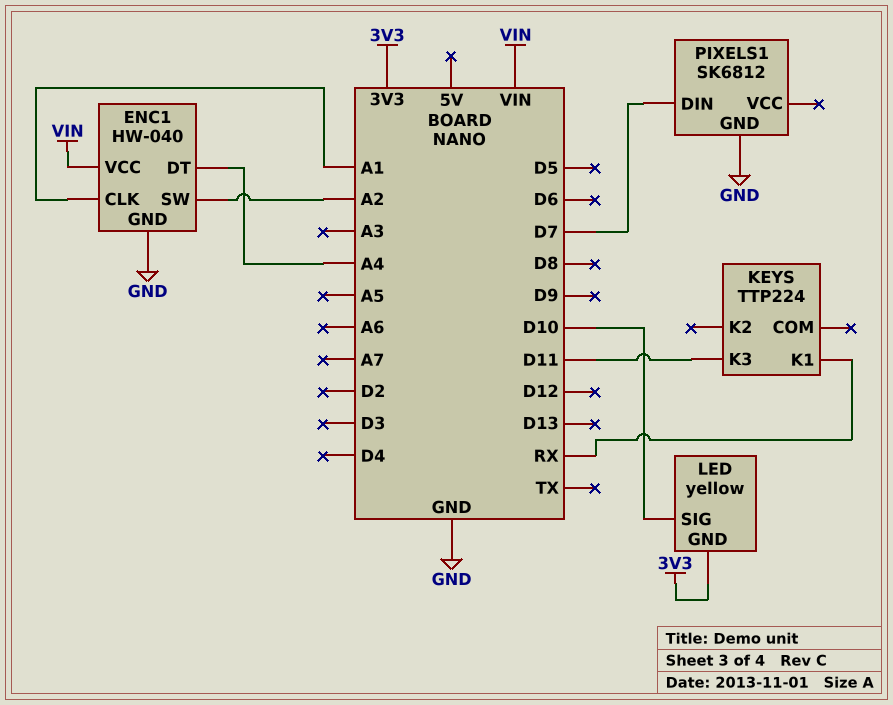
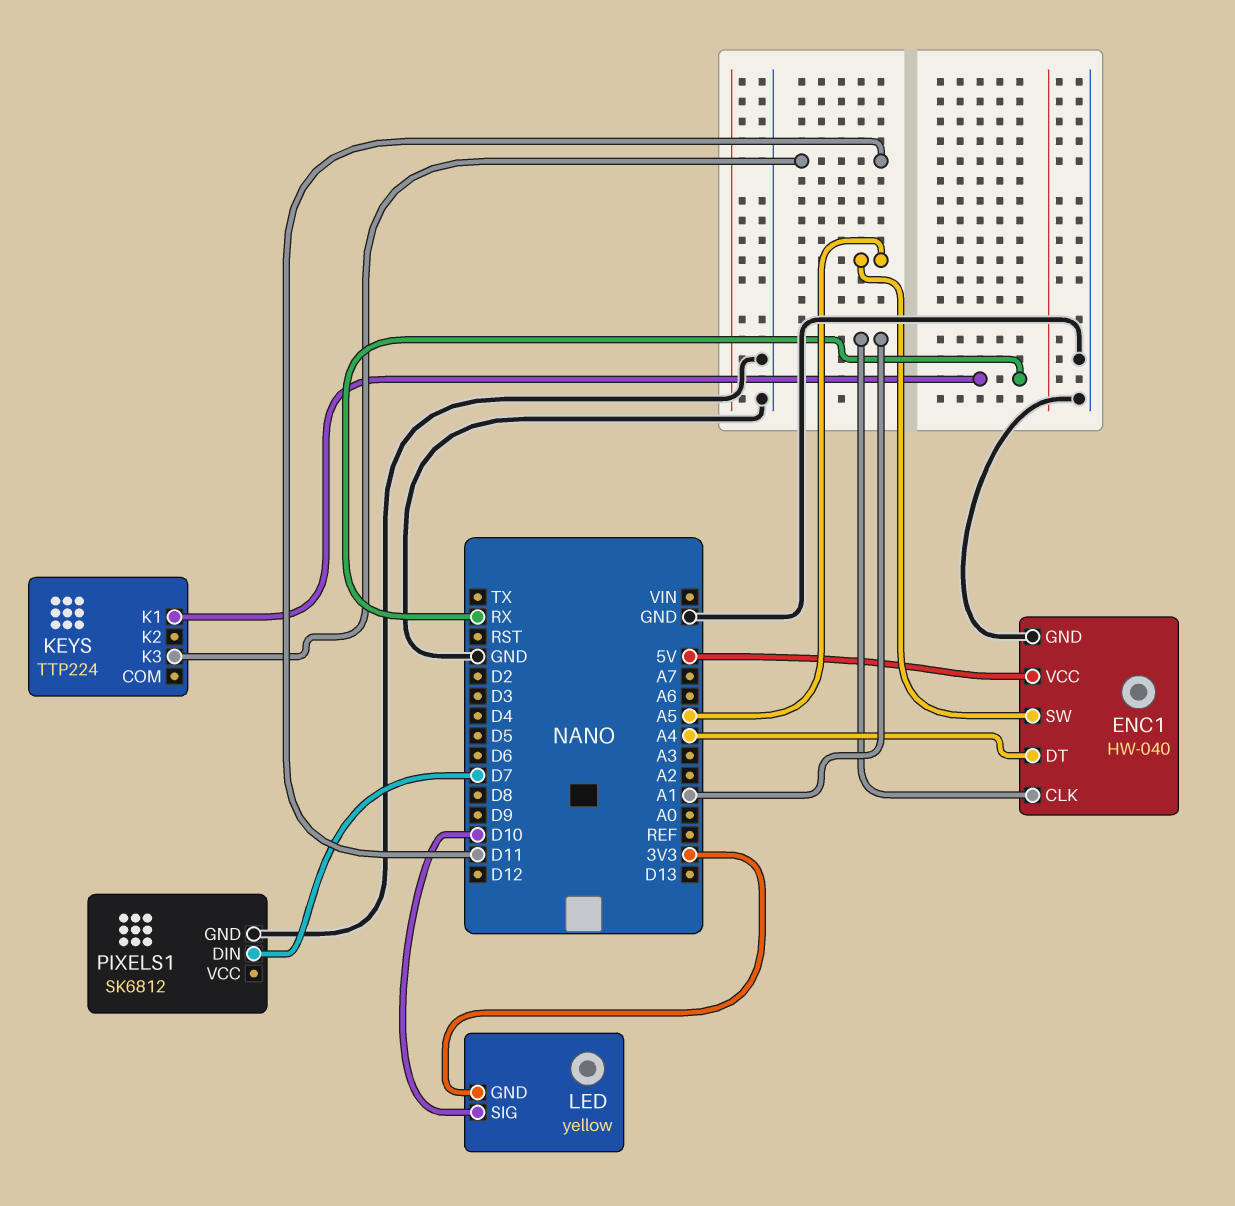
ENC1 pin SW: A2 -> A5
ENC1 pin VCC: VIN -> 5V

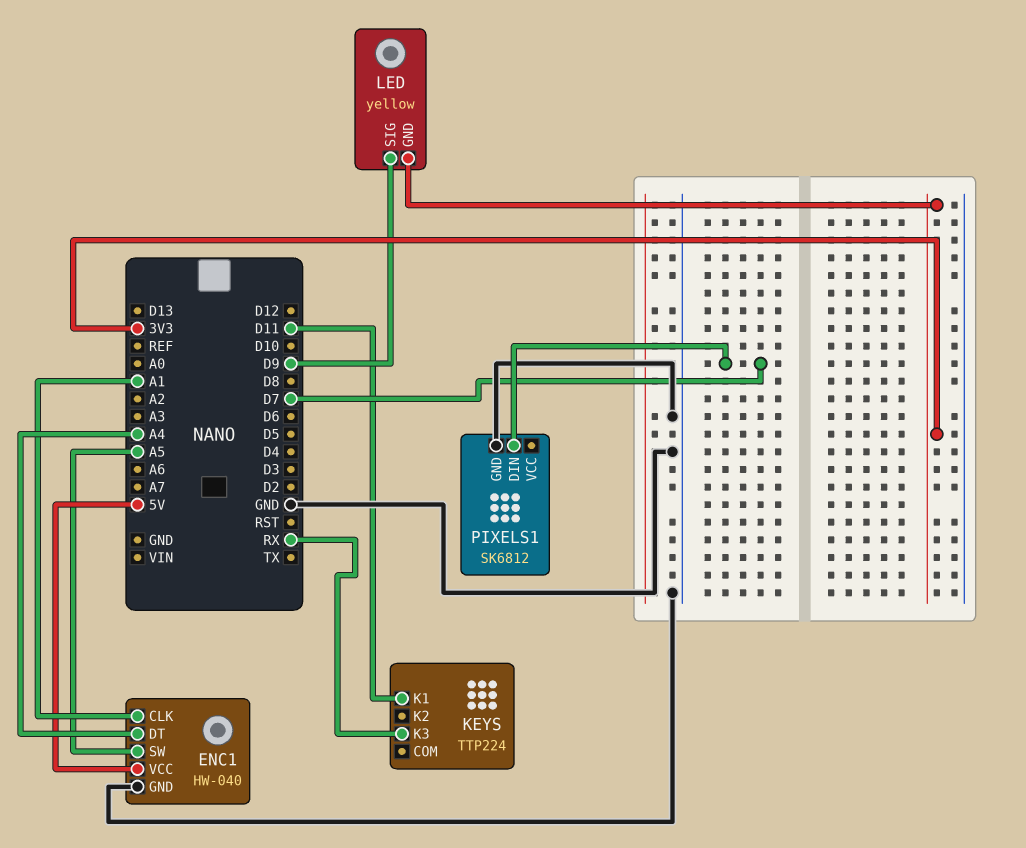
KEYS pin K1: RX -> D11
KEYS pin K3: D11 -> RX
LED pin SIG: D10 -> D9

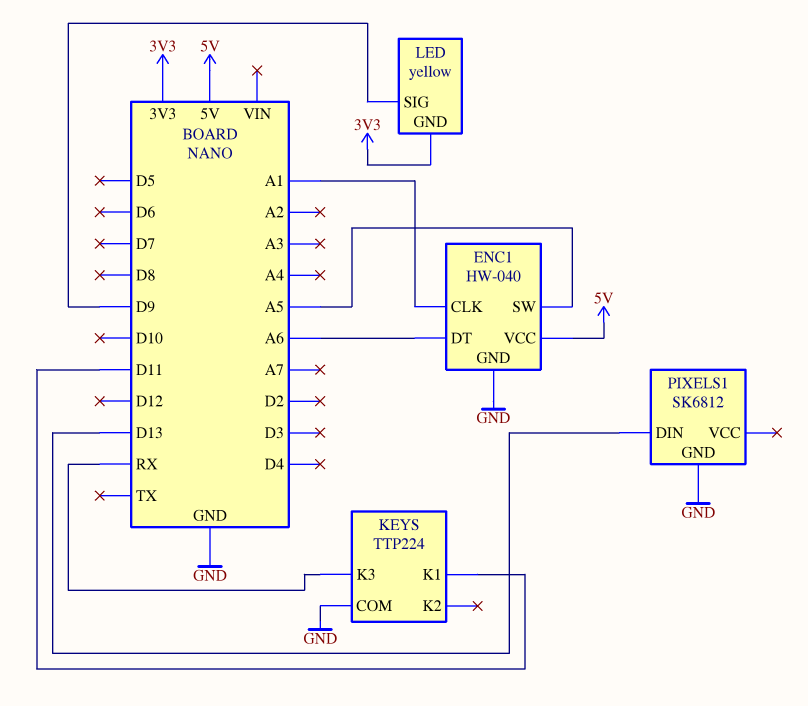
ENC1 pin DT: A4 -> A6
KEYS pin COM: none -> GND
PIXELS1 pin DIN: D7 -> D13

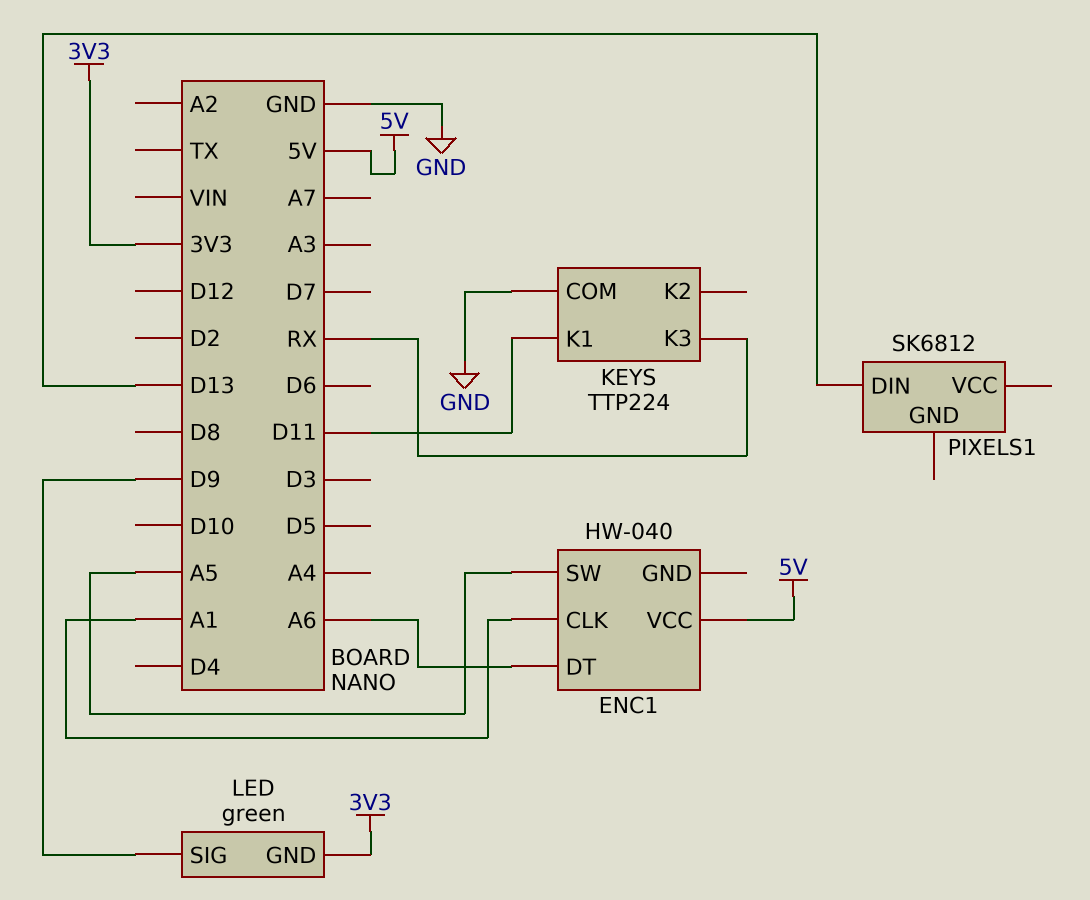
ENC1 pin GND: GND -> none
LED: yellow -> green
PIXELS1 pin GND: GND -> none

